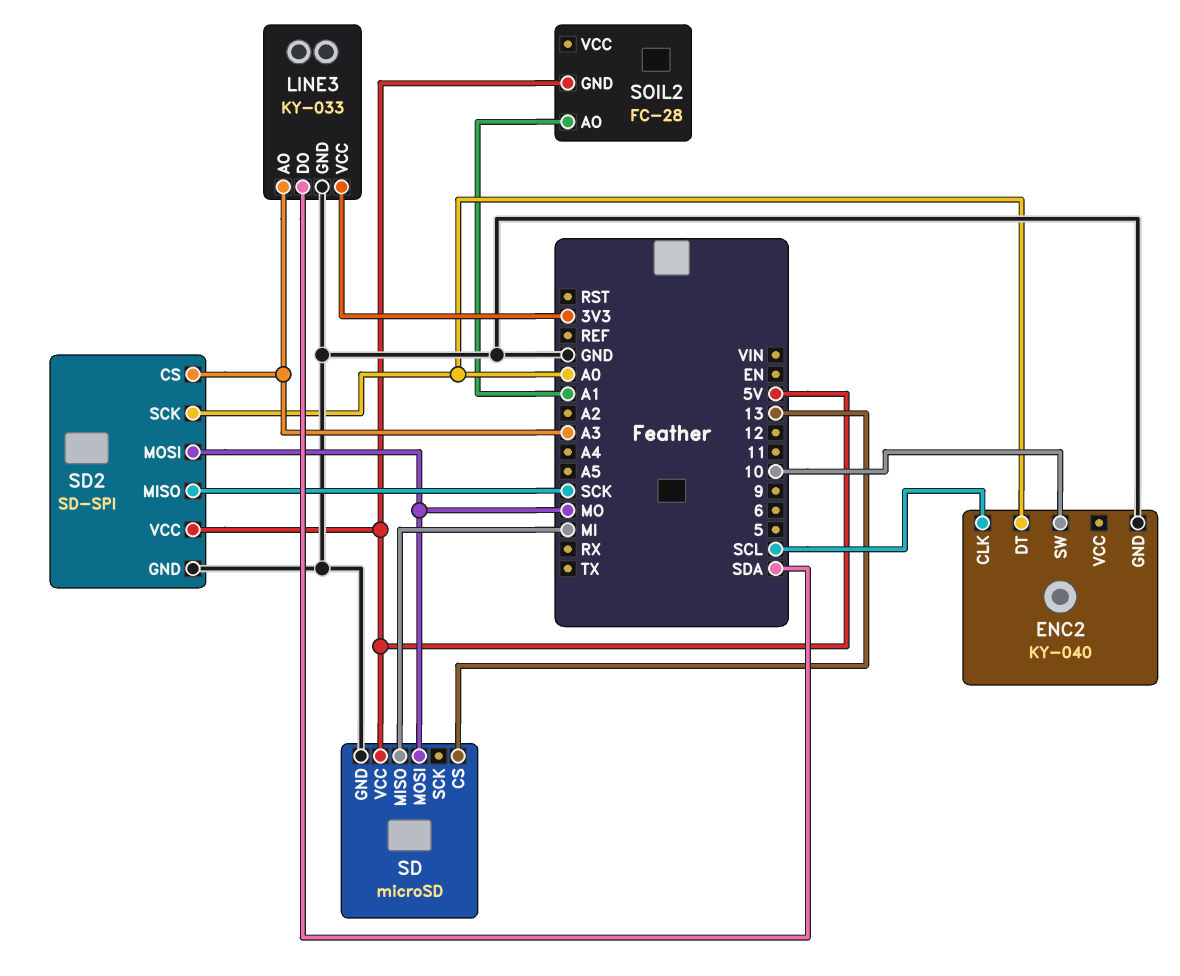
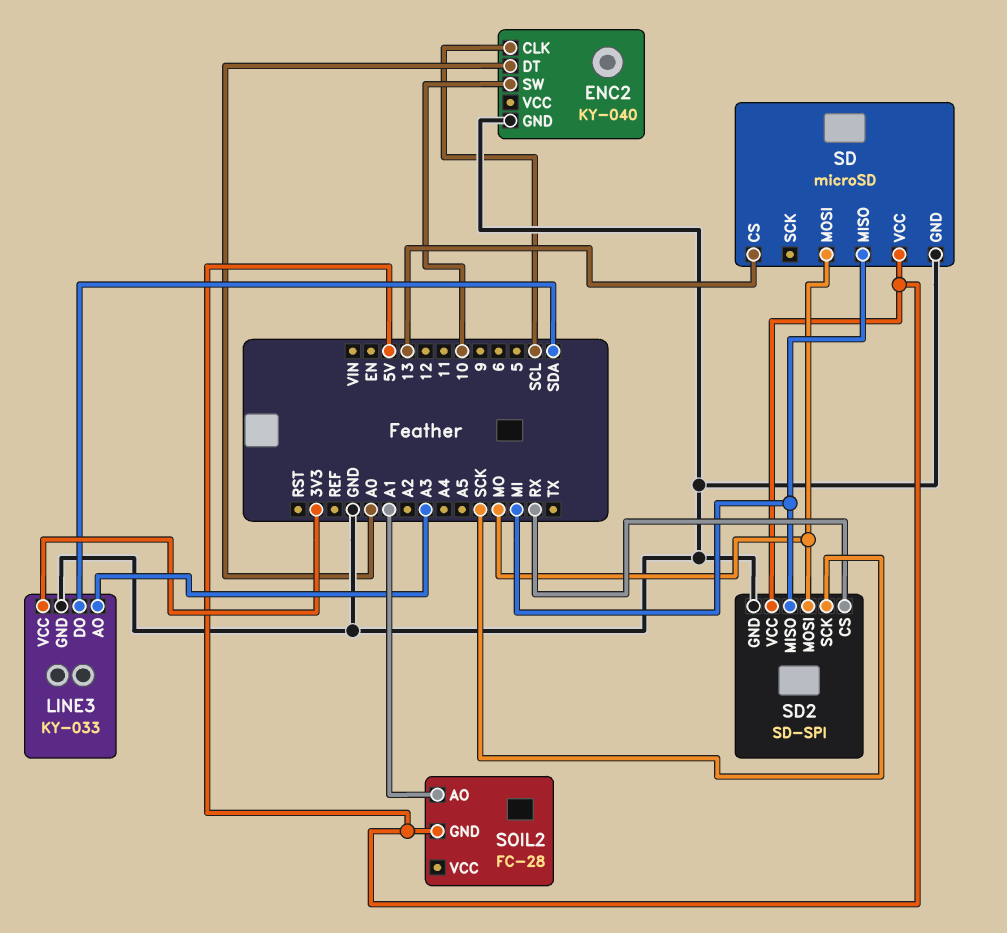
SD2 pin CS: A3 -> RX
SD2 pin MISO: SCK -> MI
SD2 pin SCK: A0 -> SCK

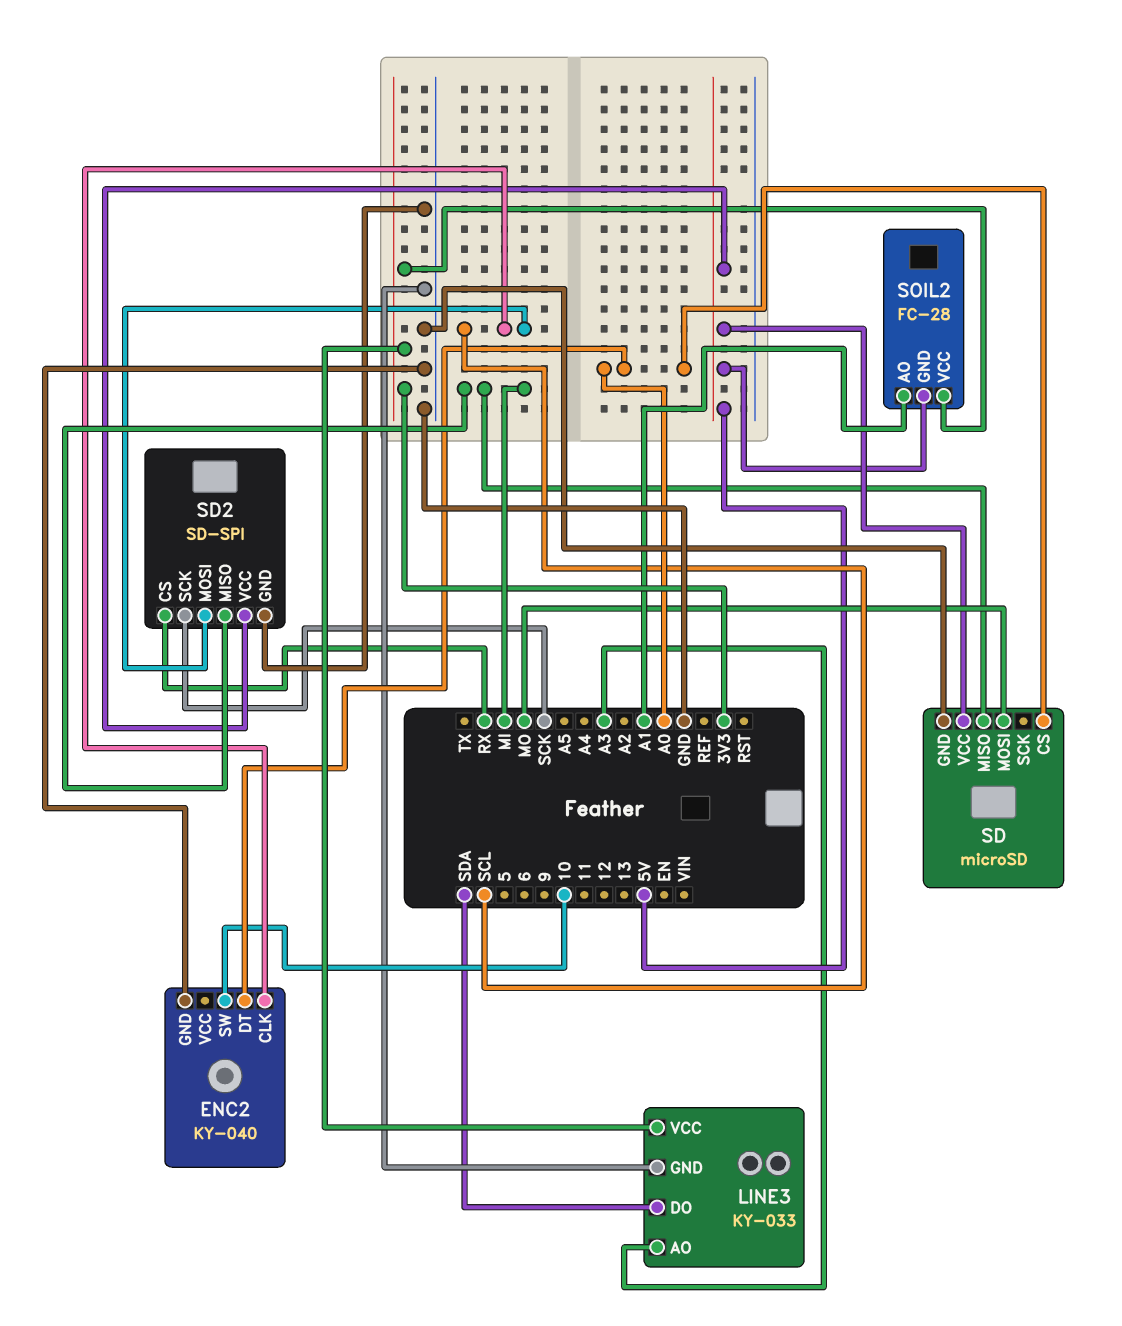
SD pin CS: 13 -> A0
SD2 pin MOSI: MO -> SCL
SOIL2 pin VCC: none -> 3V3

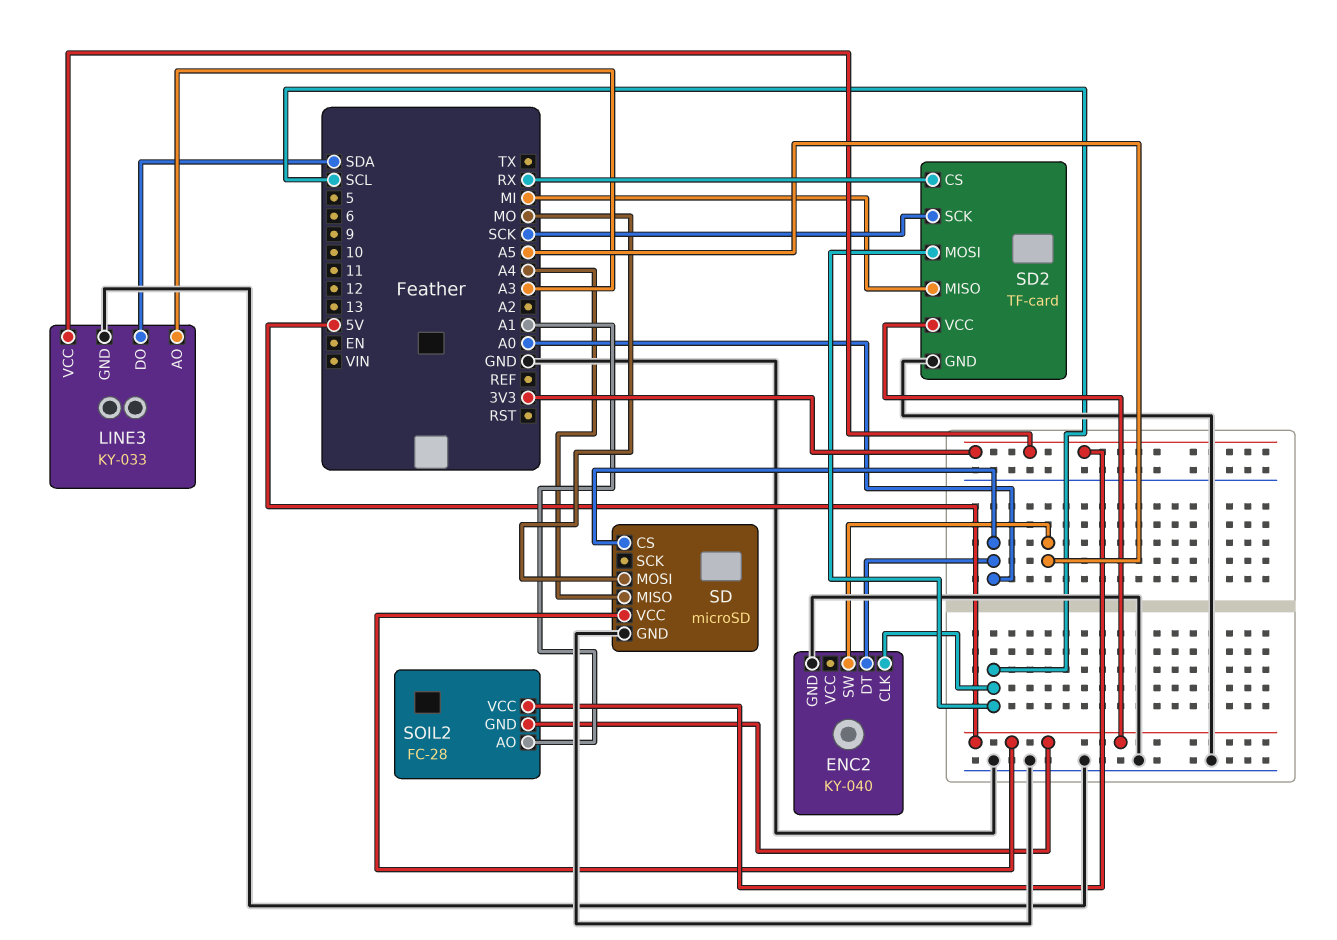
ENC2 pin SW: 10 -> A5
SD pin MISO: MI -> A4
SD2: SD-SPI -> TF-card

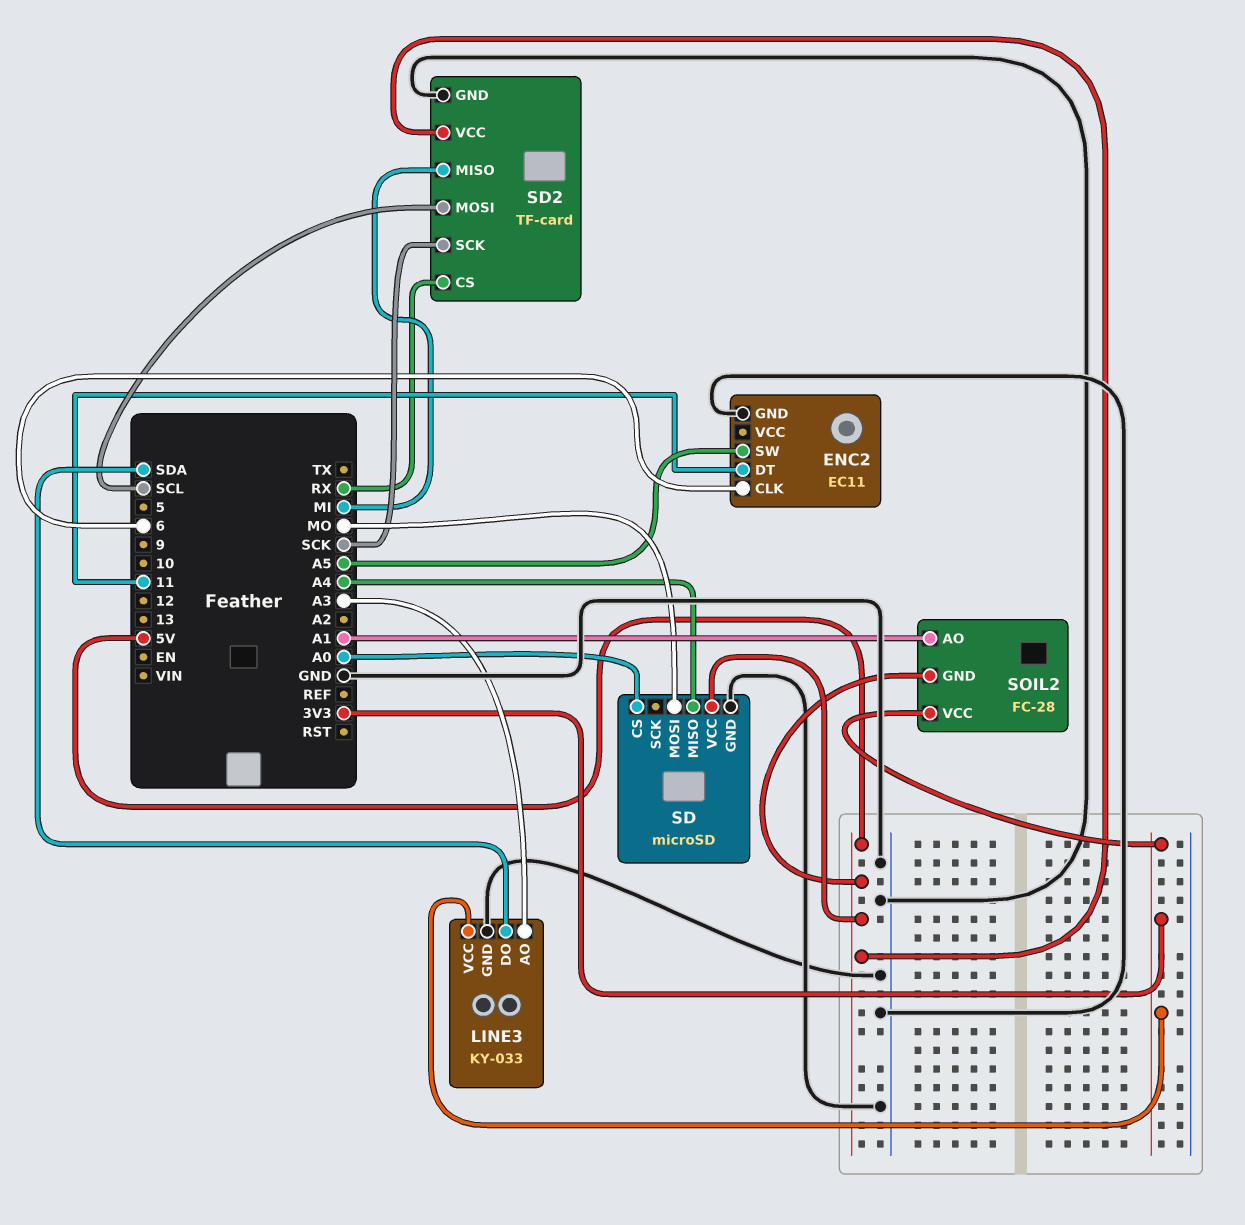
ENC2: KY-040 -> EC11
ENC2 pin CLK: SCL -> 6
ENC2 pin DT: A0 -> 11

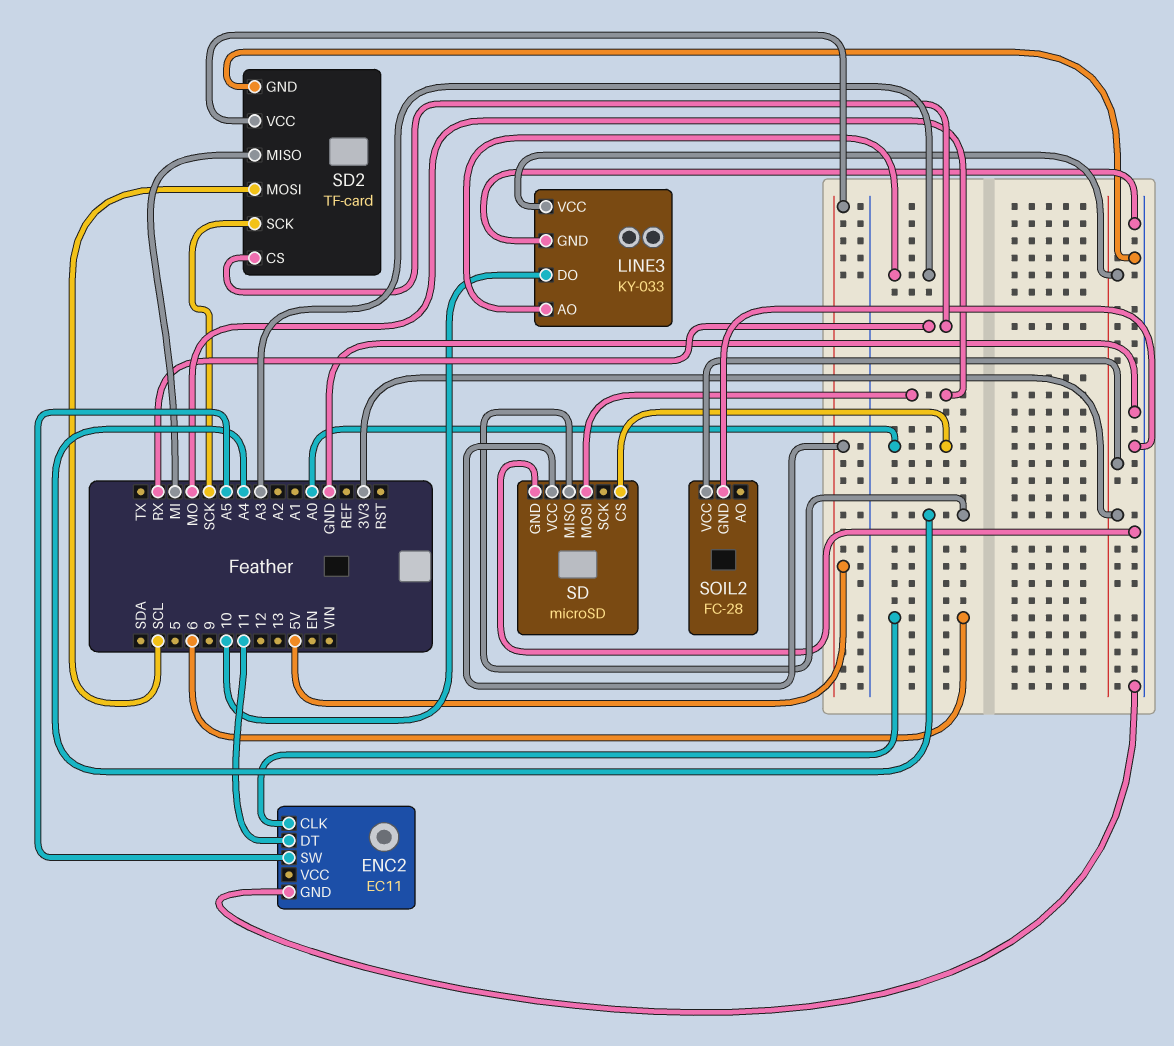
LINE3 pin DO: SDA -> 10
SOIL2 pin AO: A1 -> none
SOIL2 pin GND: 5V -> GND

